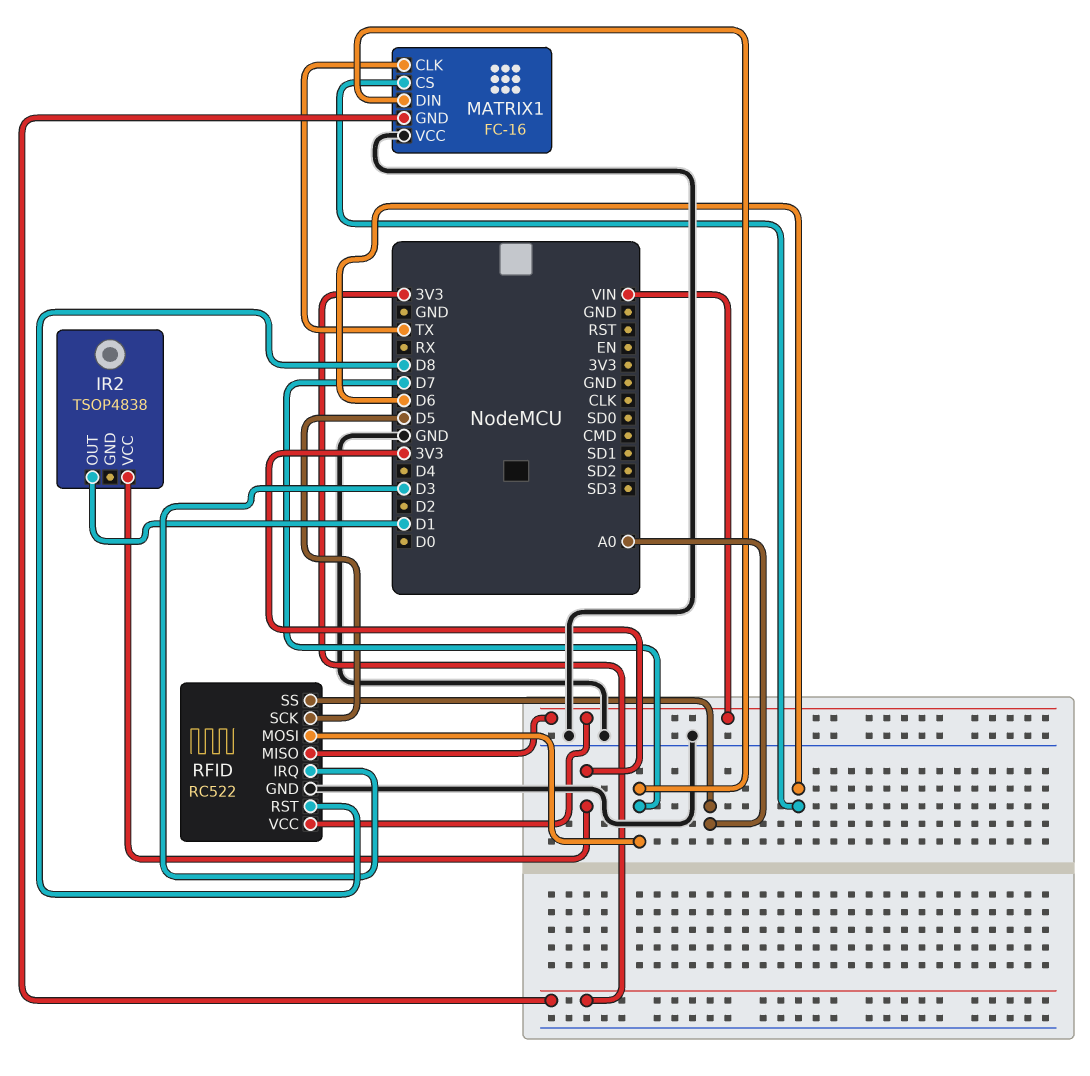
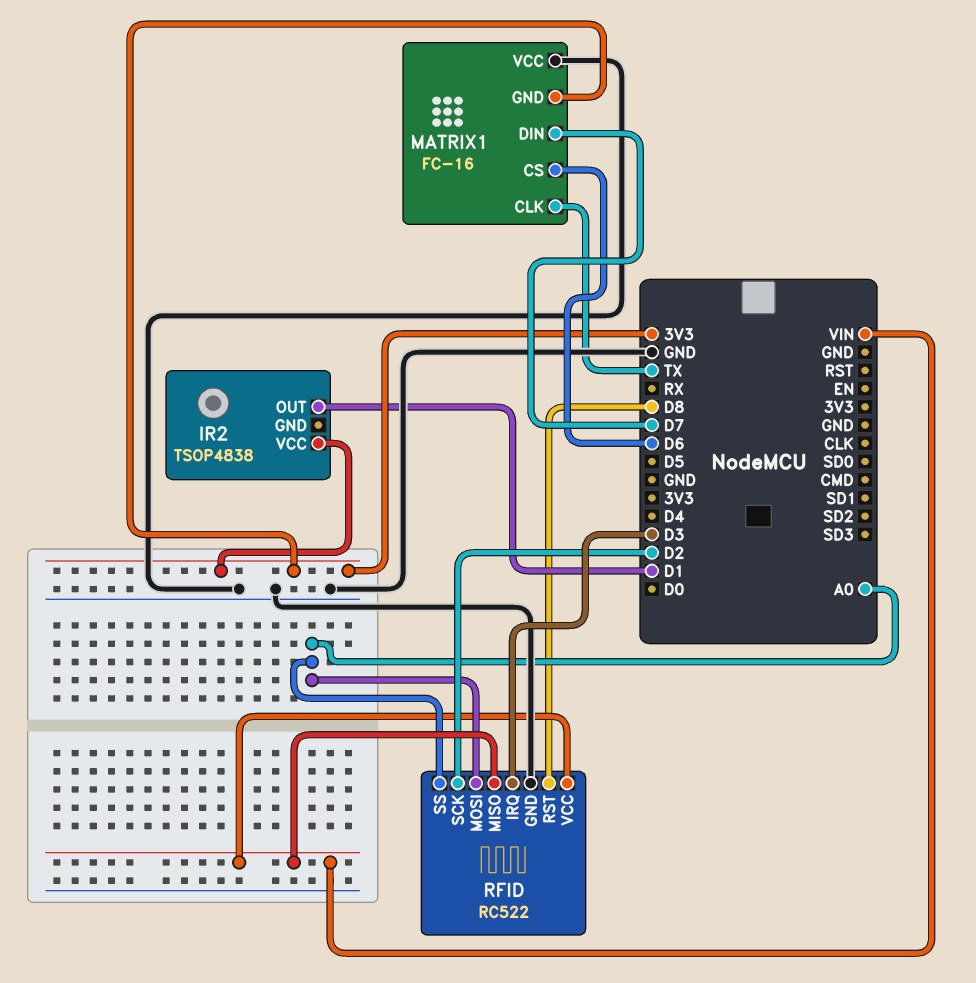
RFID pin MOSI: D7 -> A0
RFID pin SCK: D5 -> D2

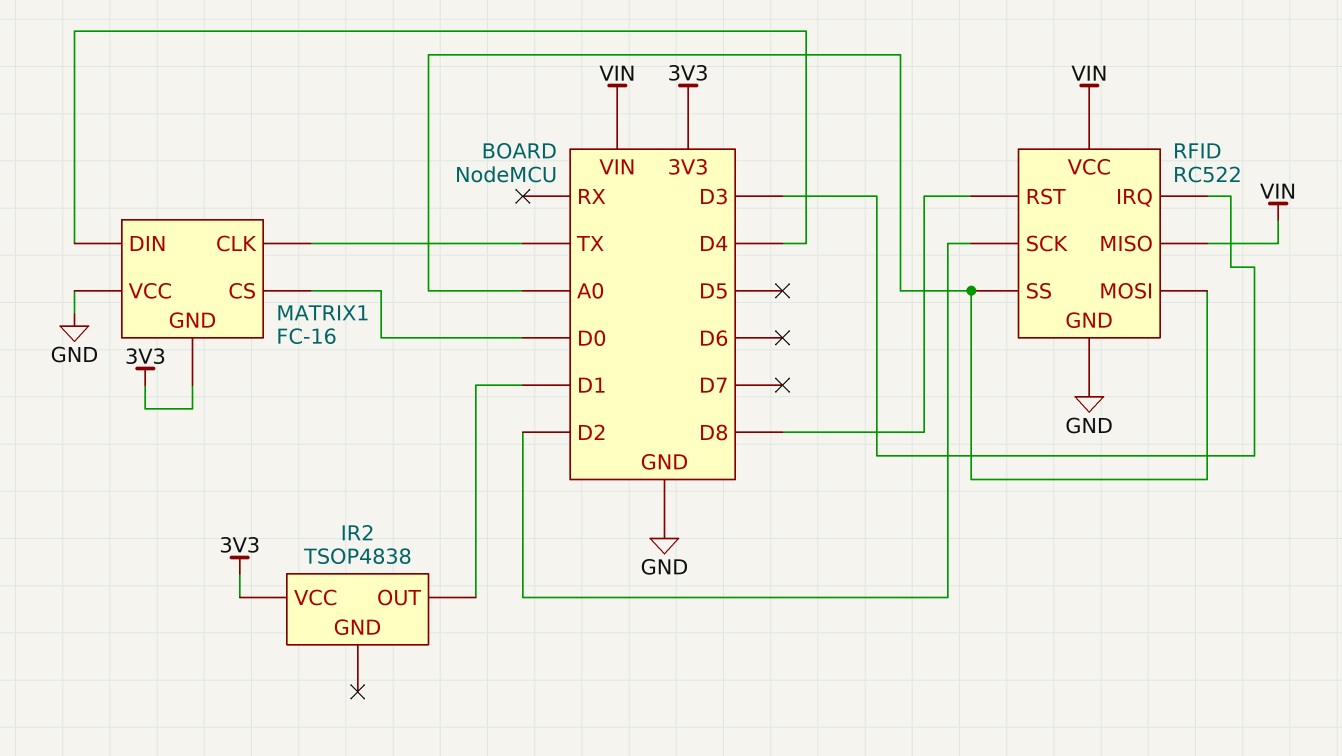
MATRIX1 pin CS: D6 -> D0
MATRIX1 pin DIN: D7 -> D4

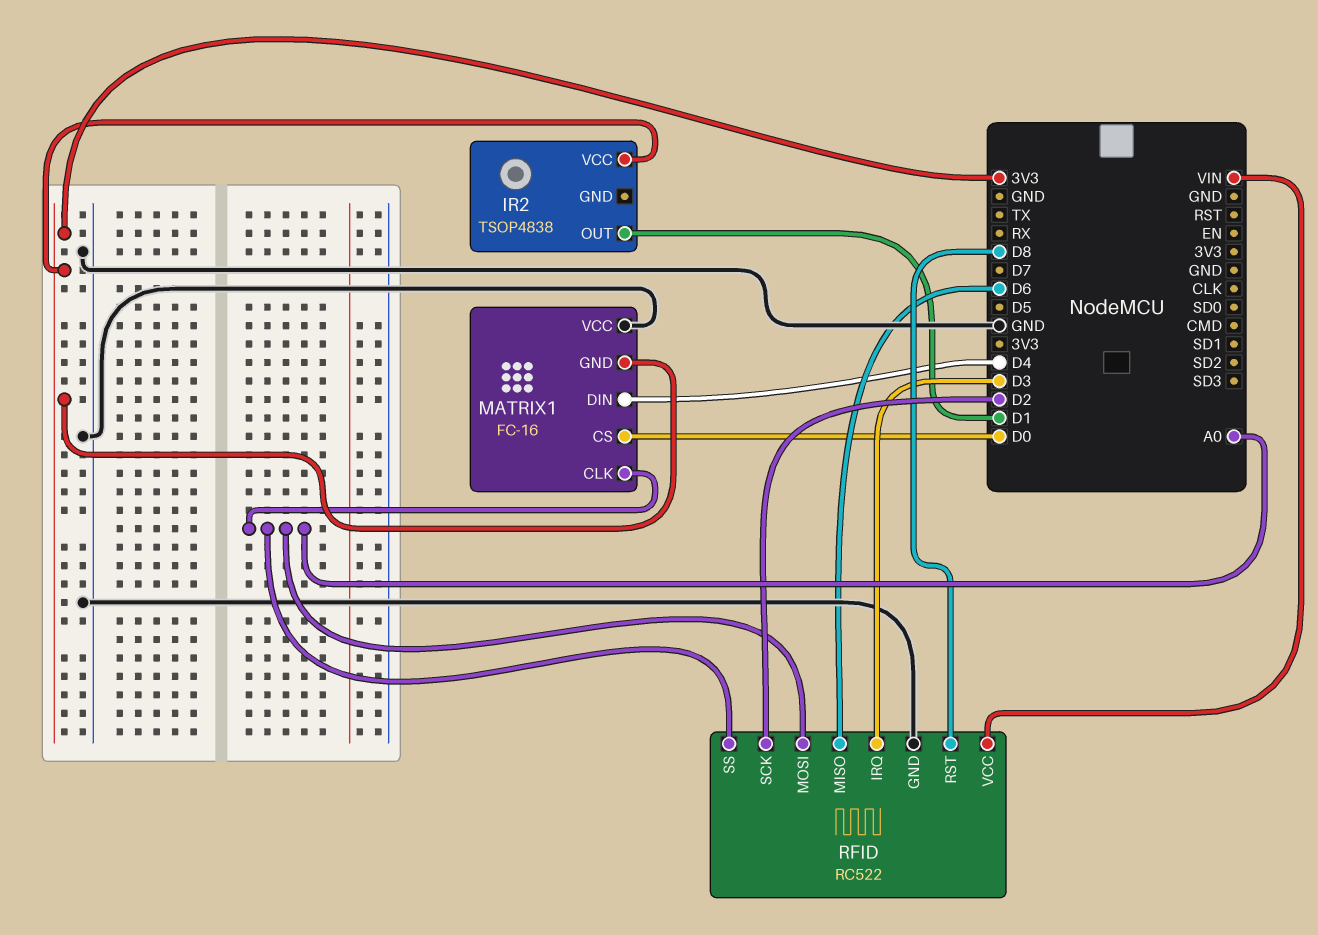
MATRIX1 pin CLK: TX -> A0
RFID pin MISO: VIN -> D6

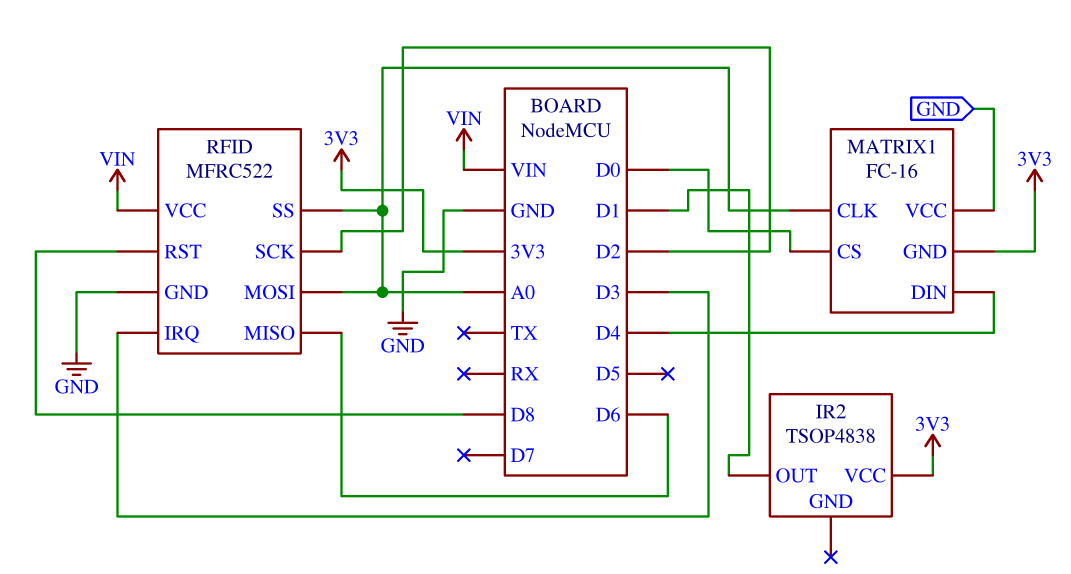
RFID: RC522 -> MFRC522

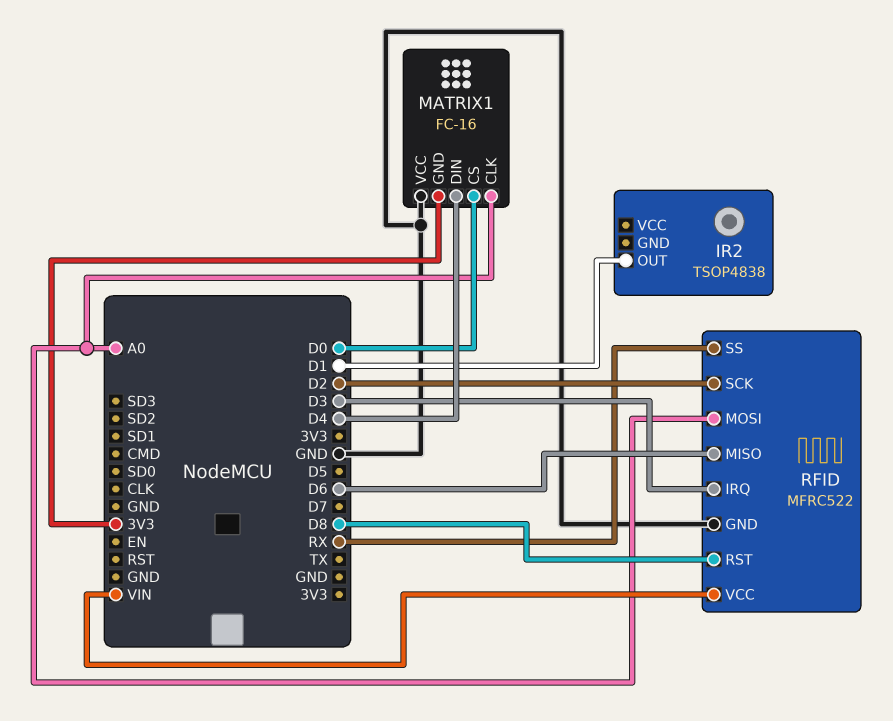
IR2 pin VCC: 3V3 -> none
RFID pin SS: A0 -> RX

